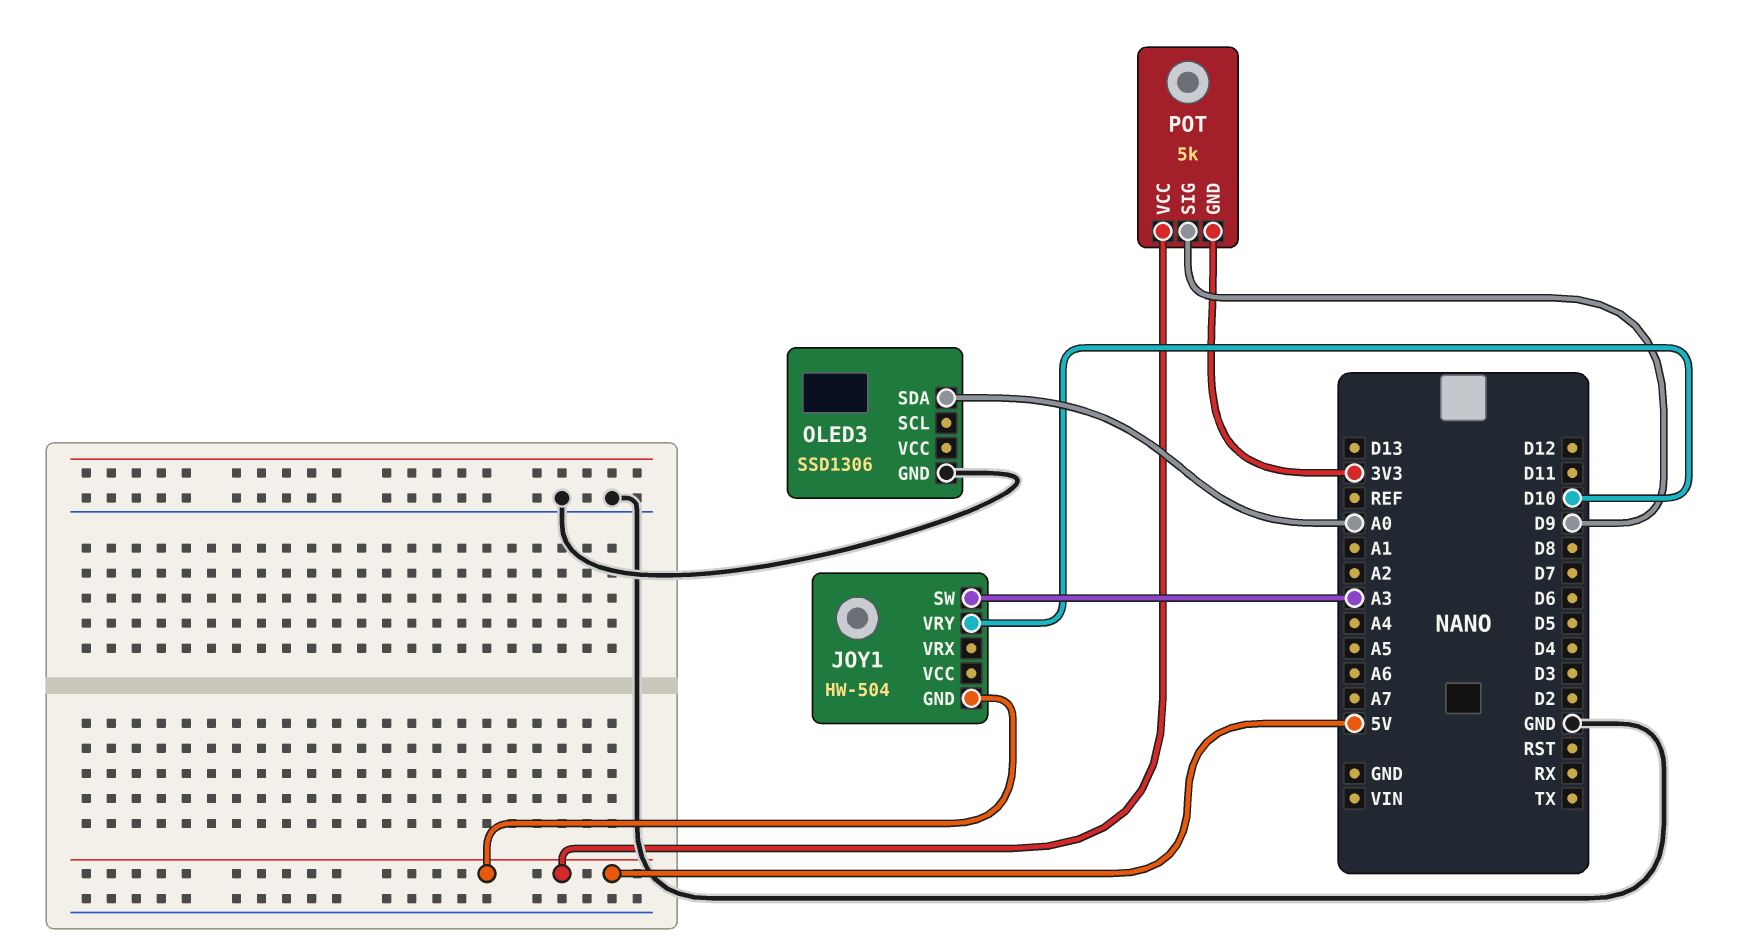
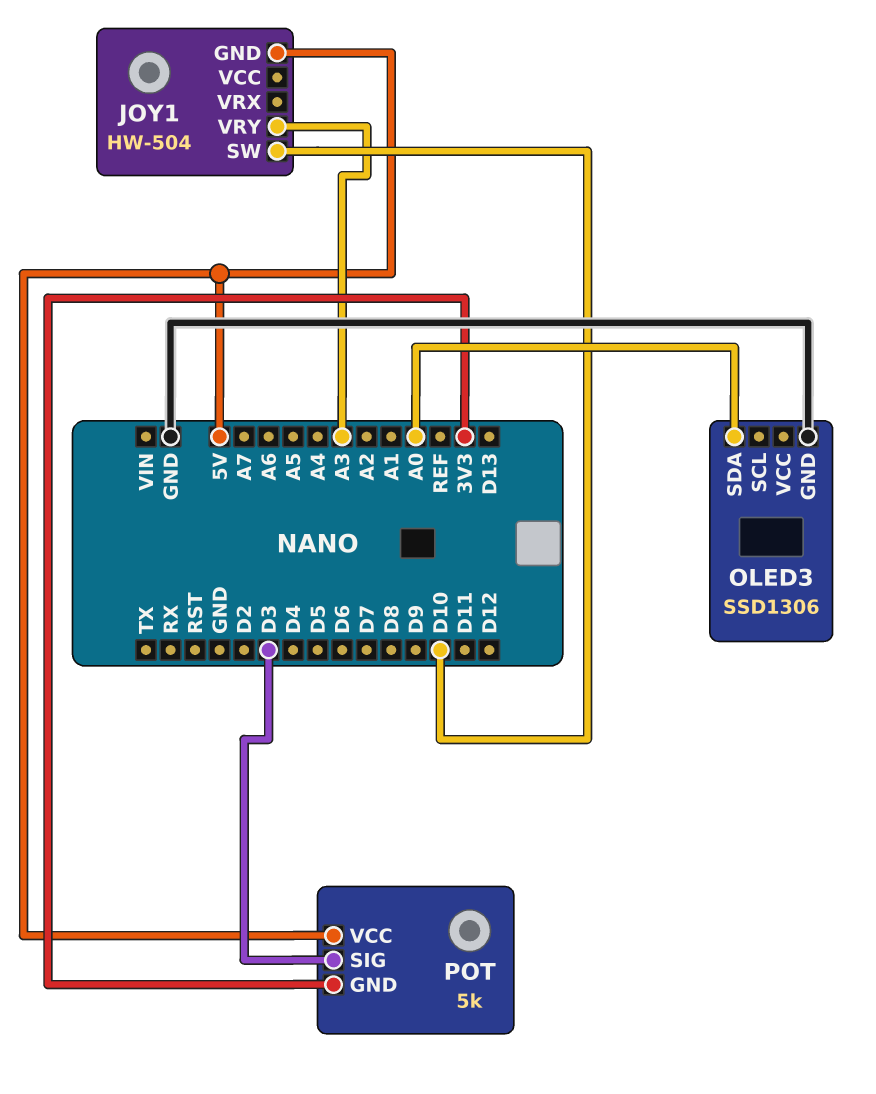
JOY1 pin SW: A3 -> D10
JOY1 pin VRY: D10 -> A3
POT pin SIG: D9 -> D3

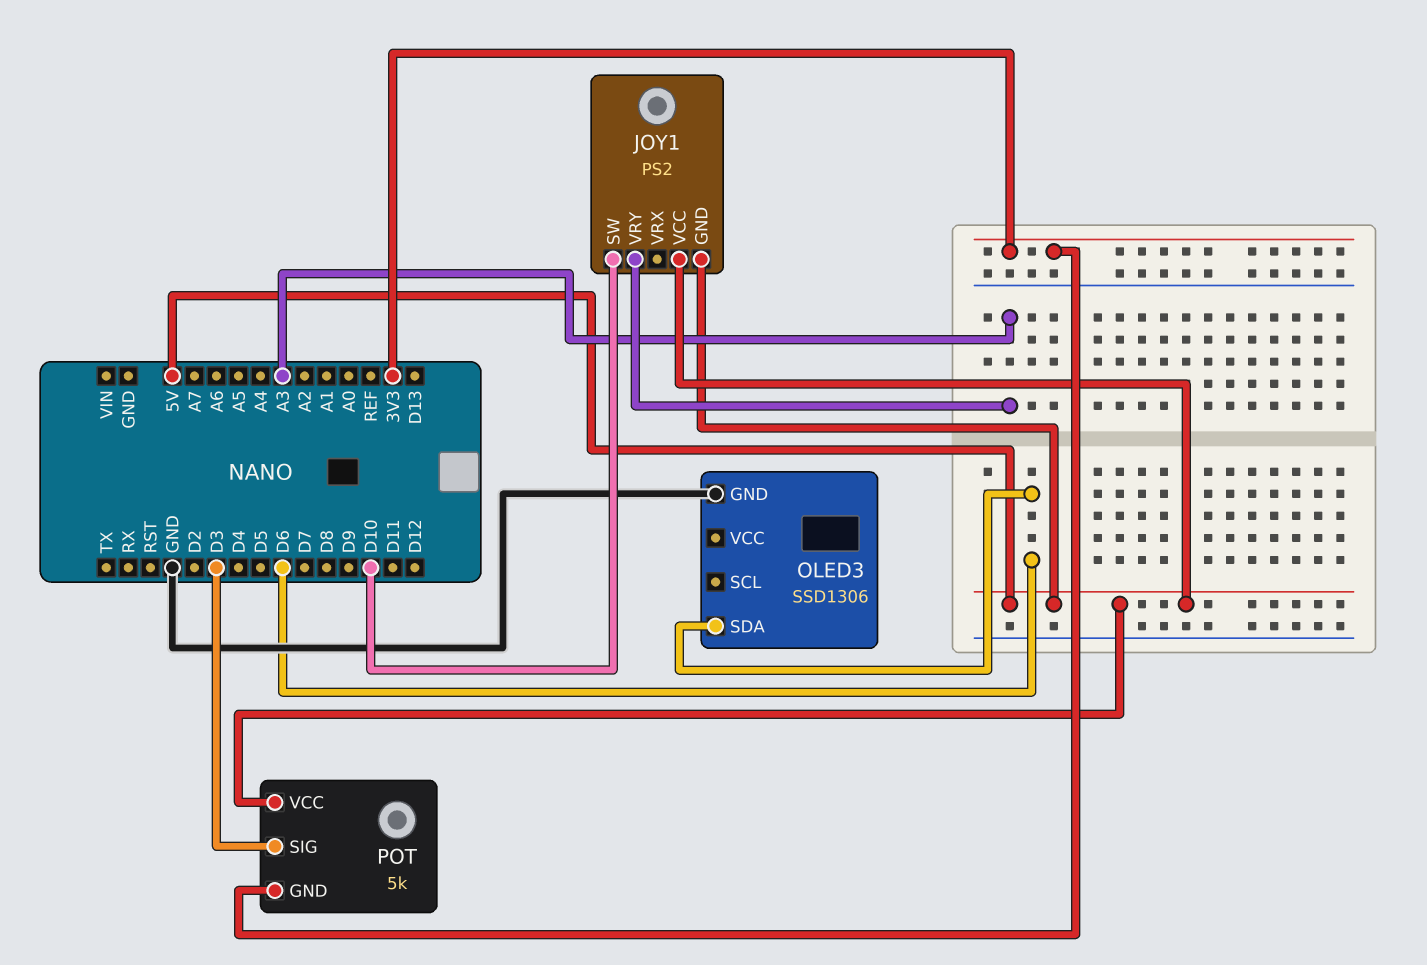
JOY1: HW-504 -> PS2
JOY1 pin VCC: none -> 5V
OLED3 pin SDA: A0 -> D6

